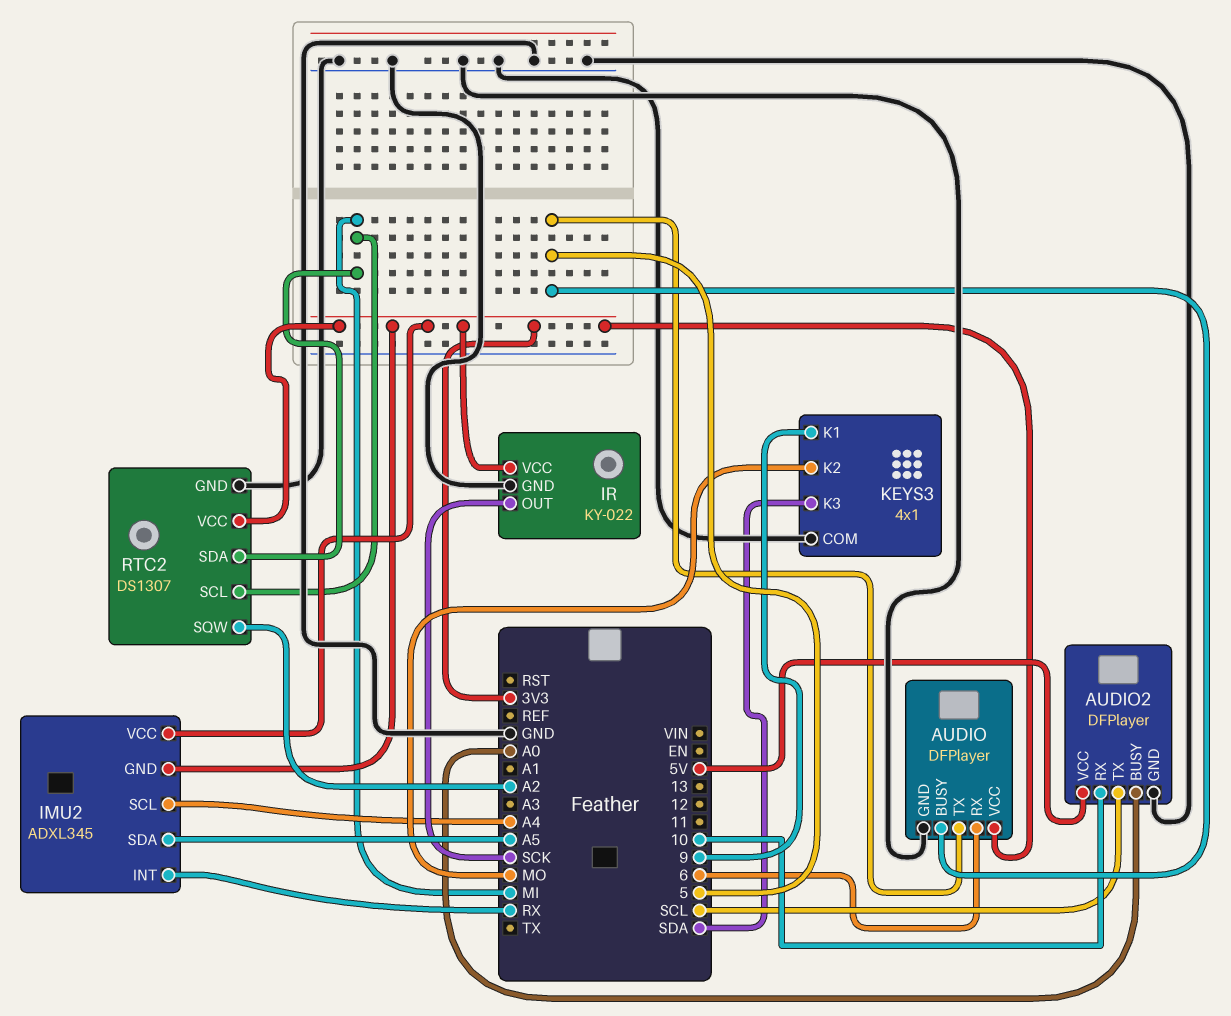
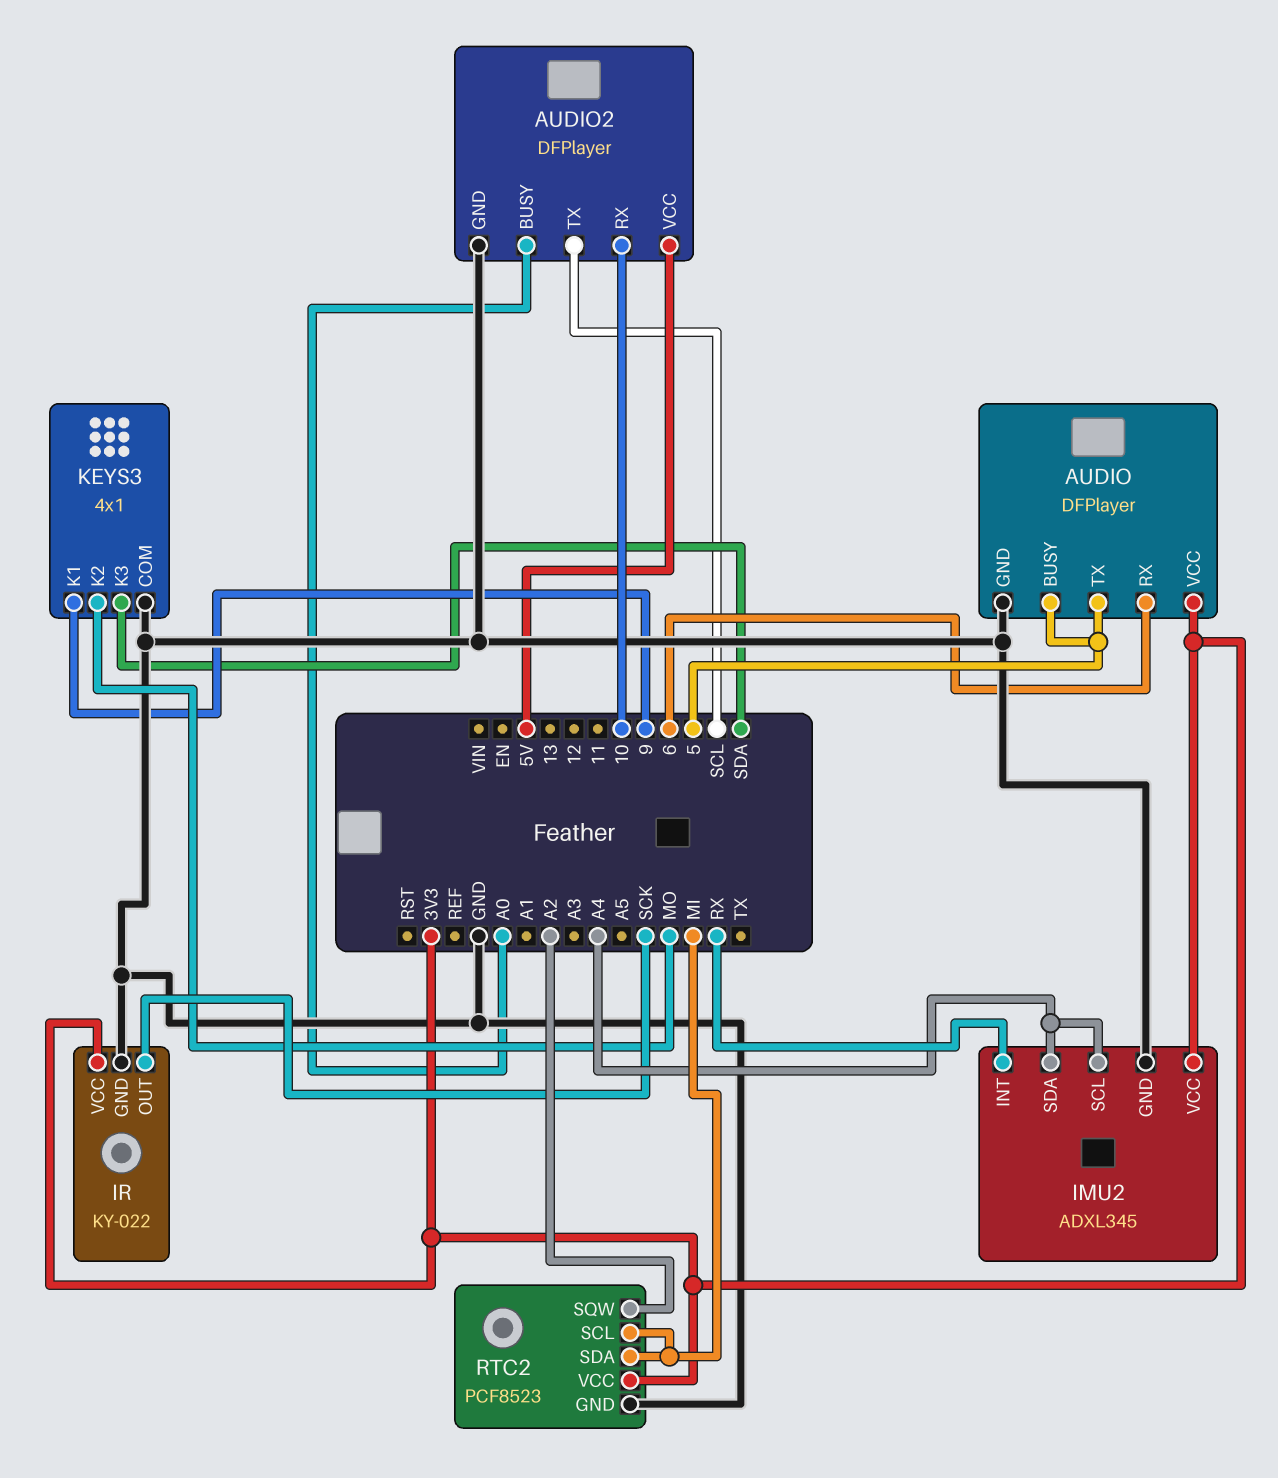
IMU2 pin GND: 3V3 -> GND
IMU2 pin SDA: A5 -> A4
RTC2: DS1307 -> PCF8523

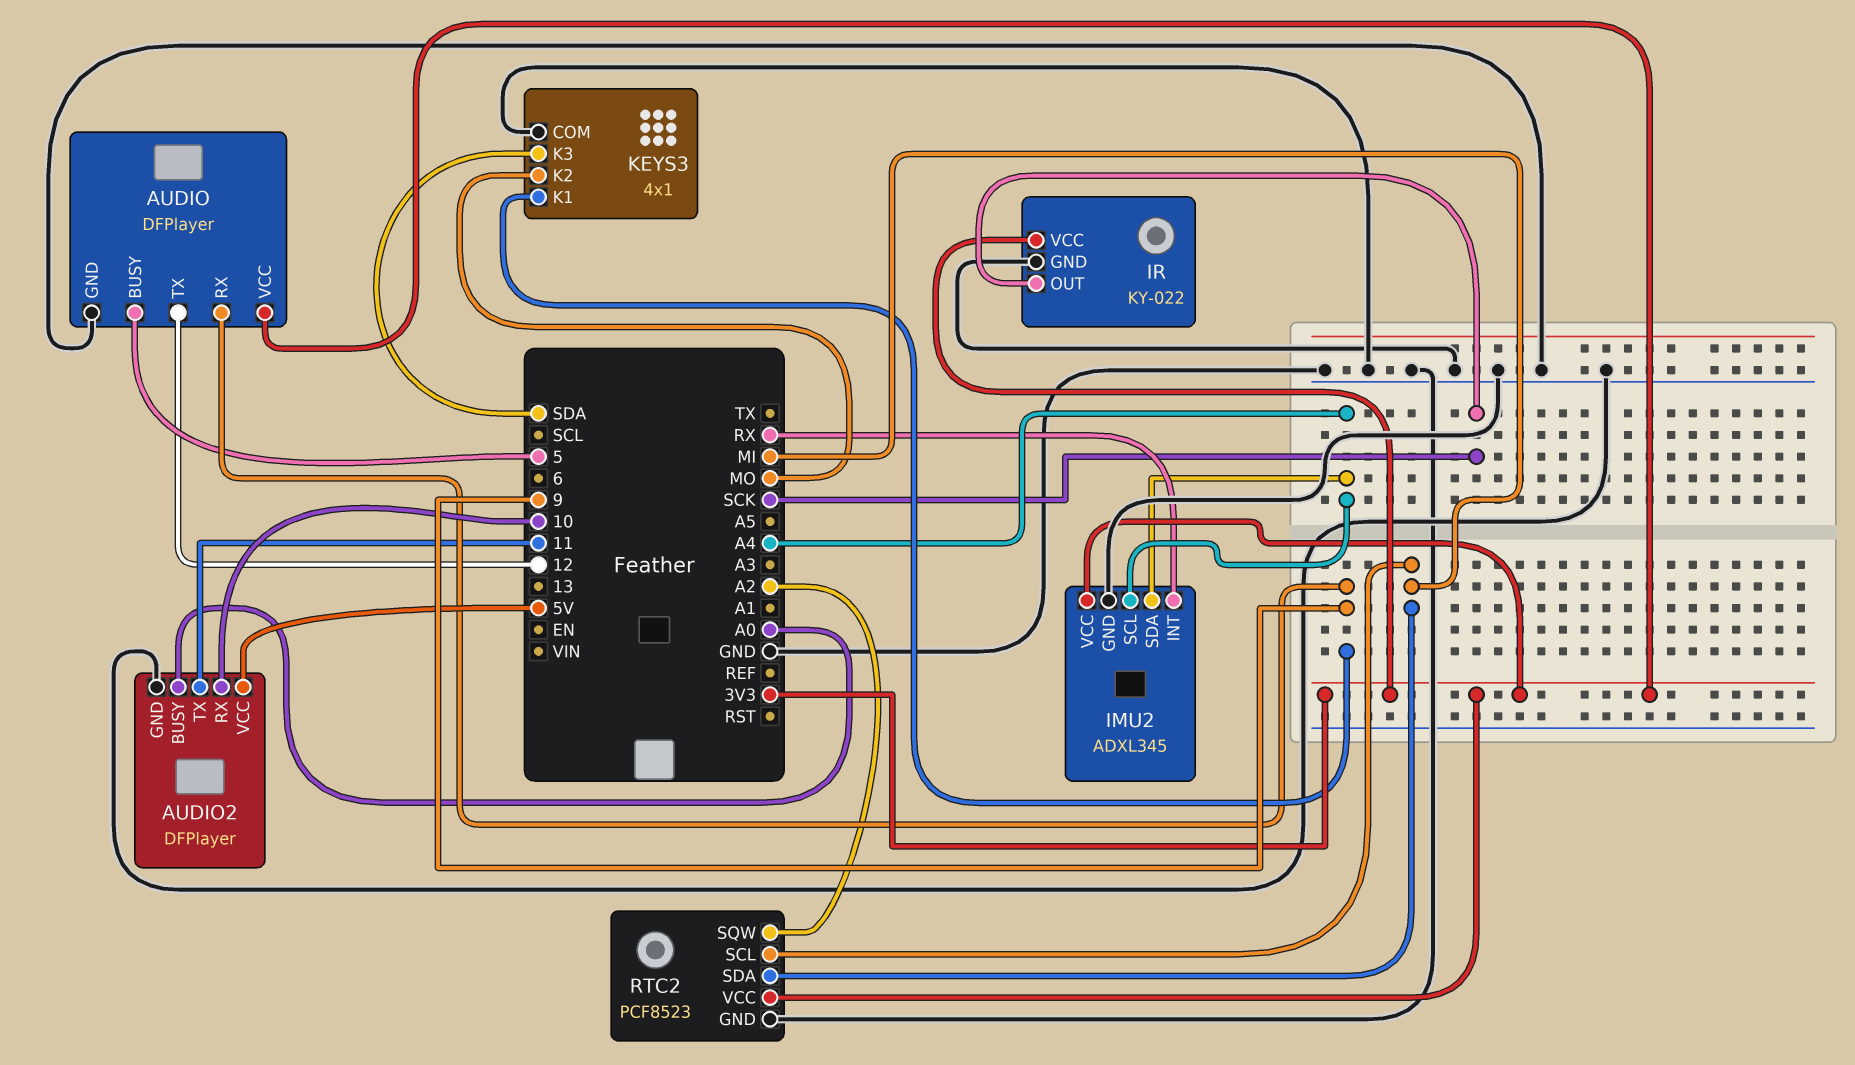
AUDIO pin RX: 6 -> 9
AUDIO pin TX: 5 -> 12
AUDIO2 pin TX: SCL -> 11

